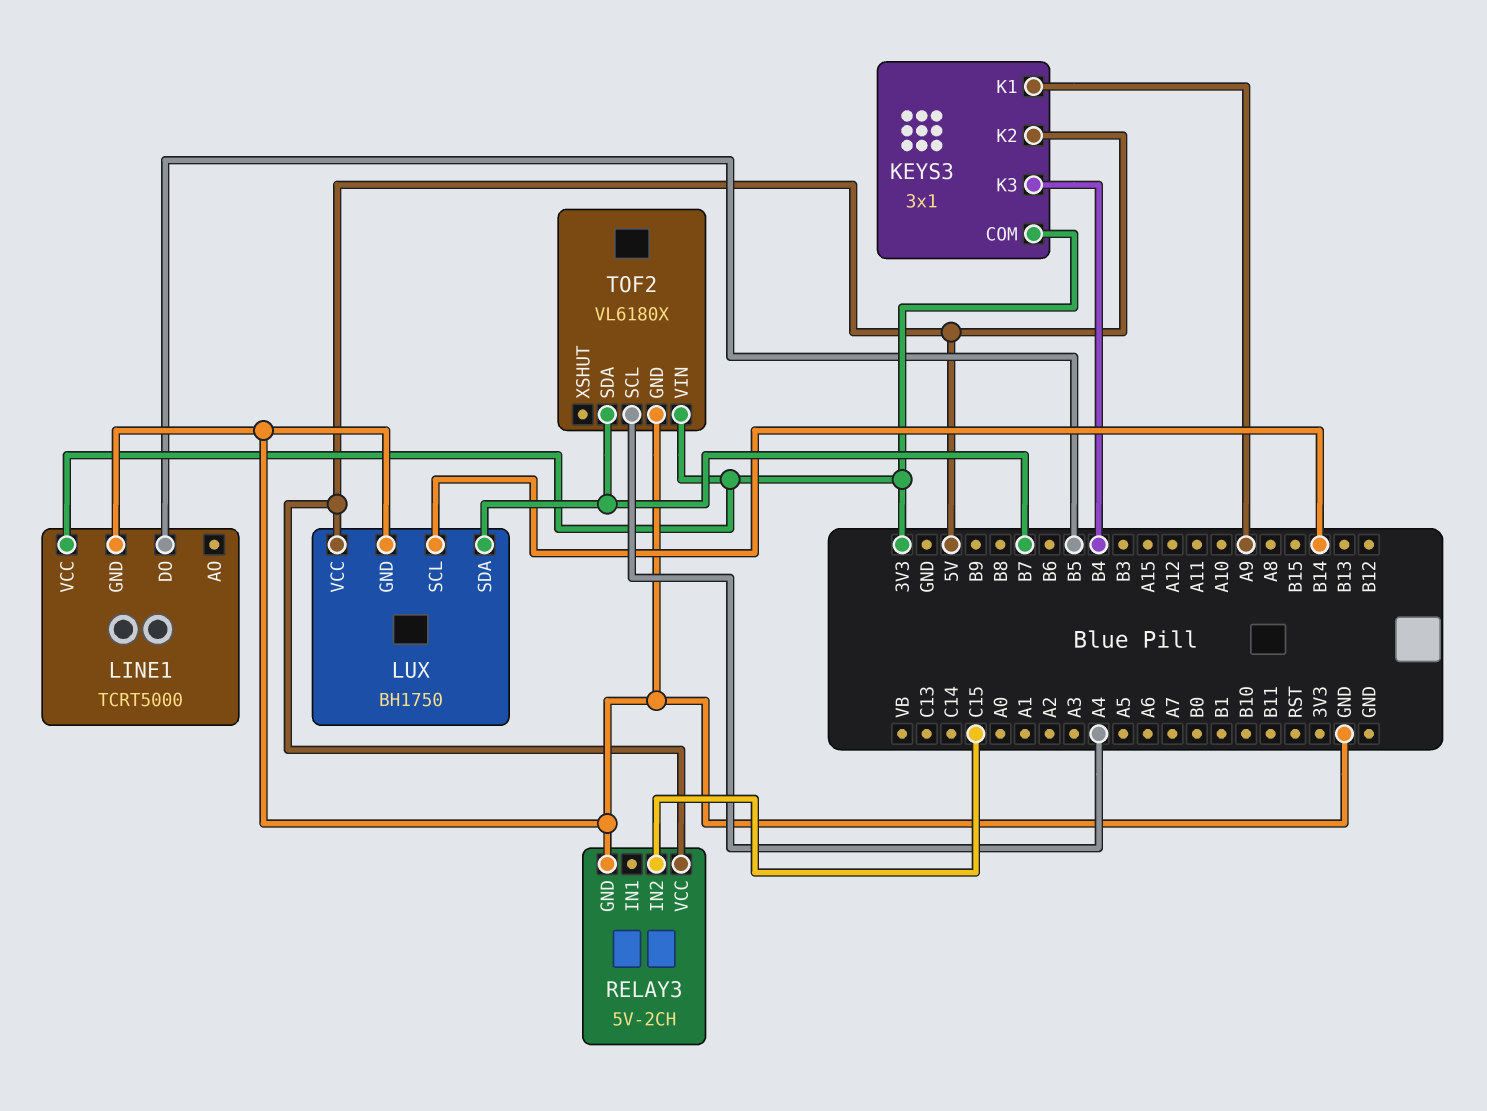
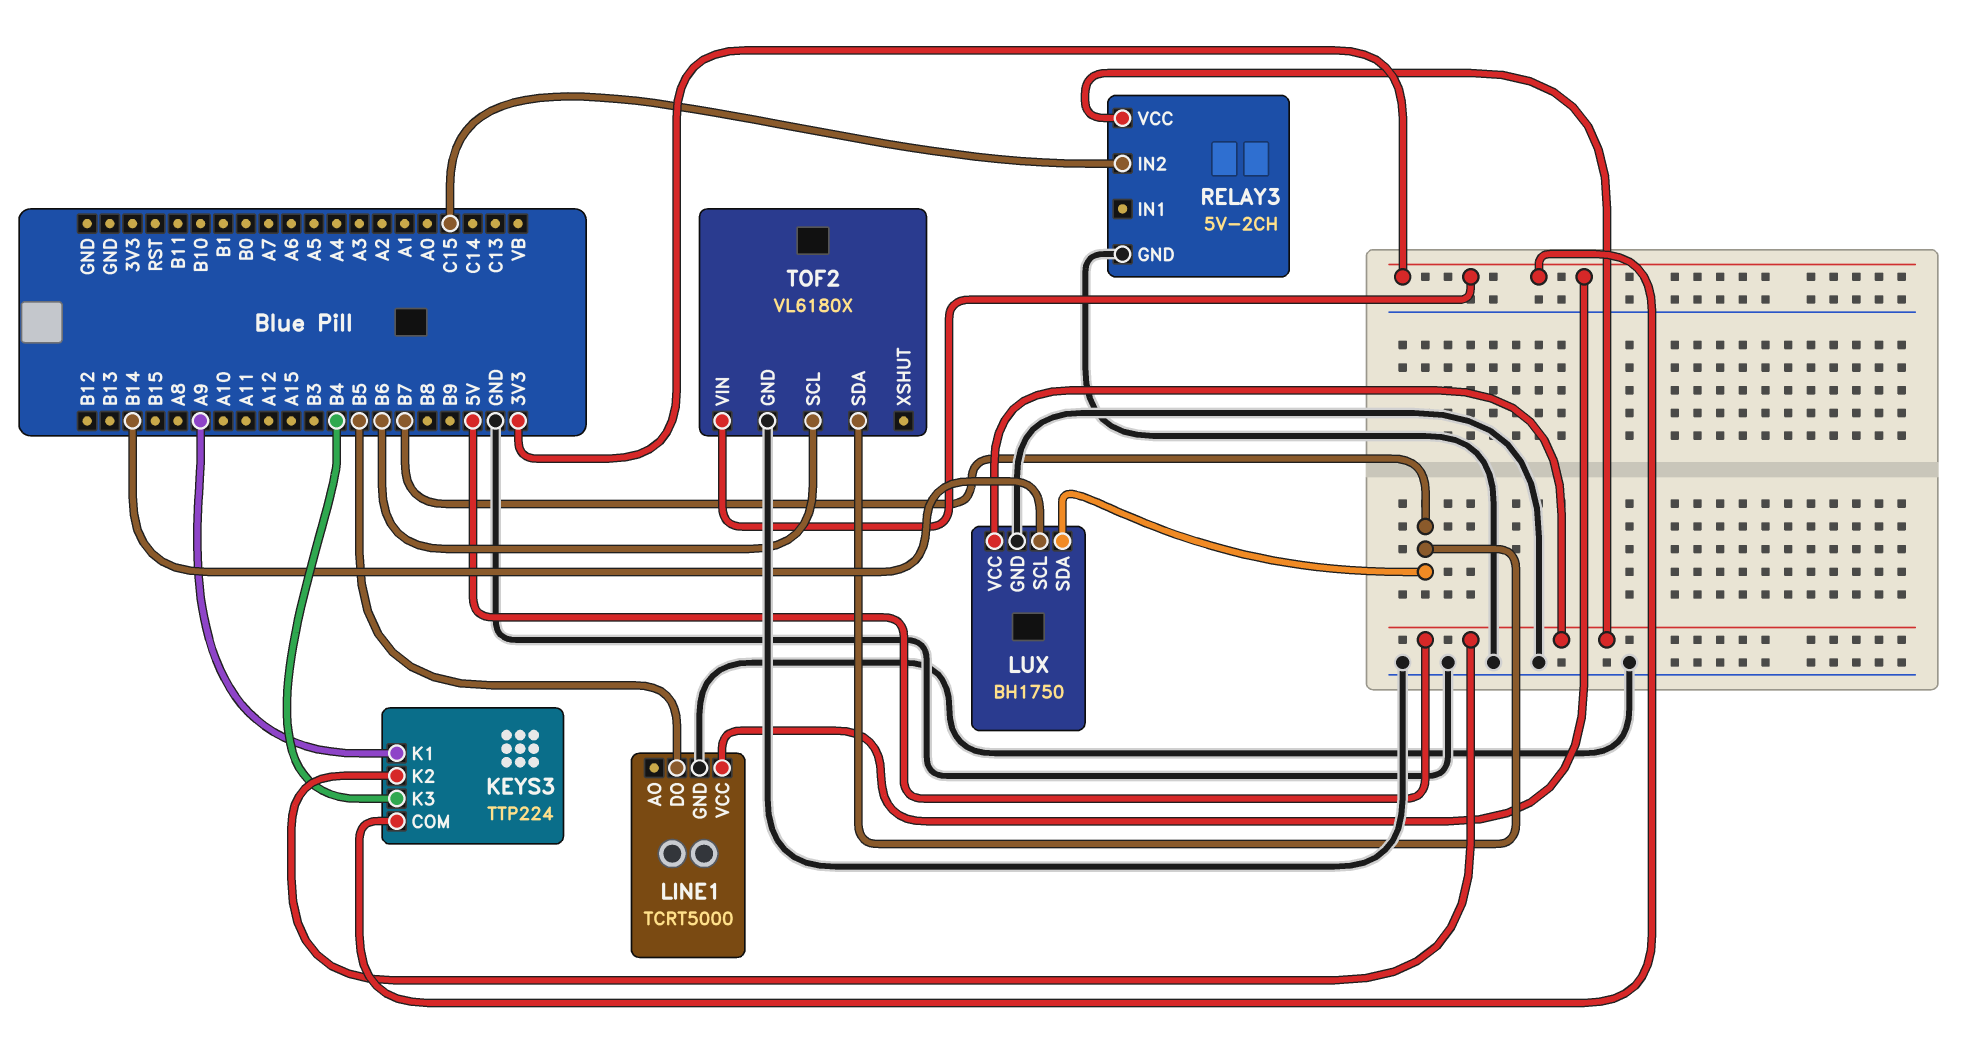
KEYS3: 3x1 -> TTP224
TOF2 pin SCL: A4 -> B6

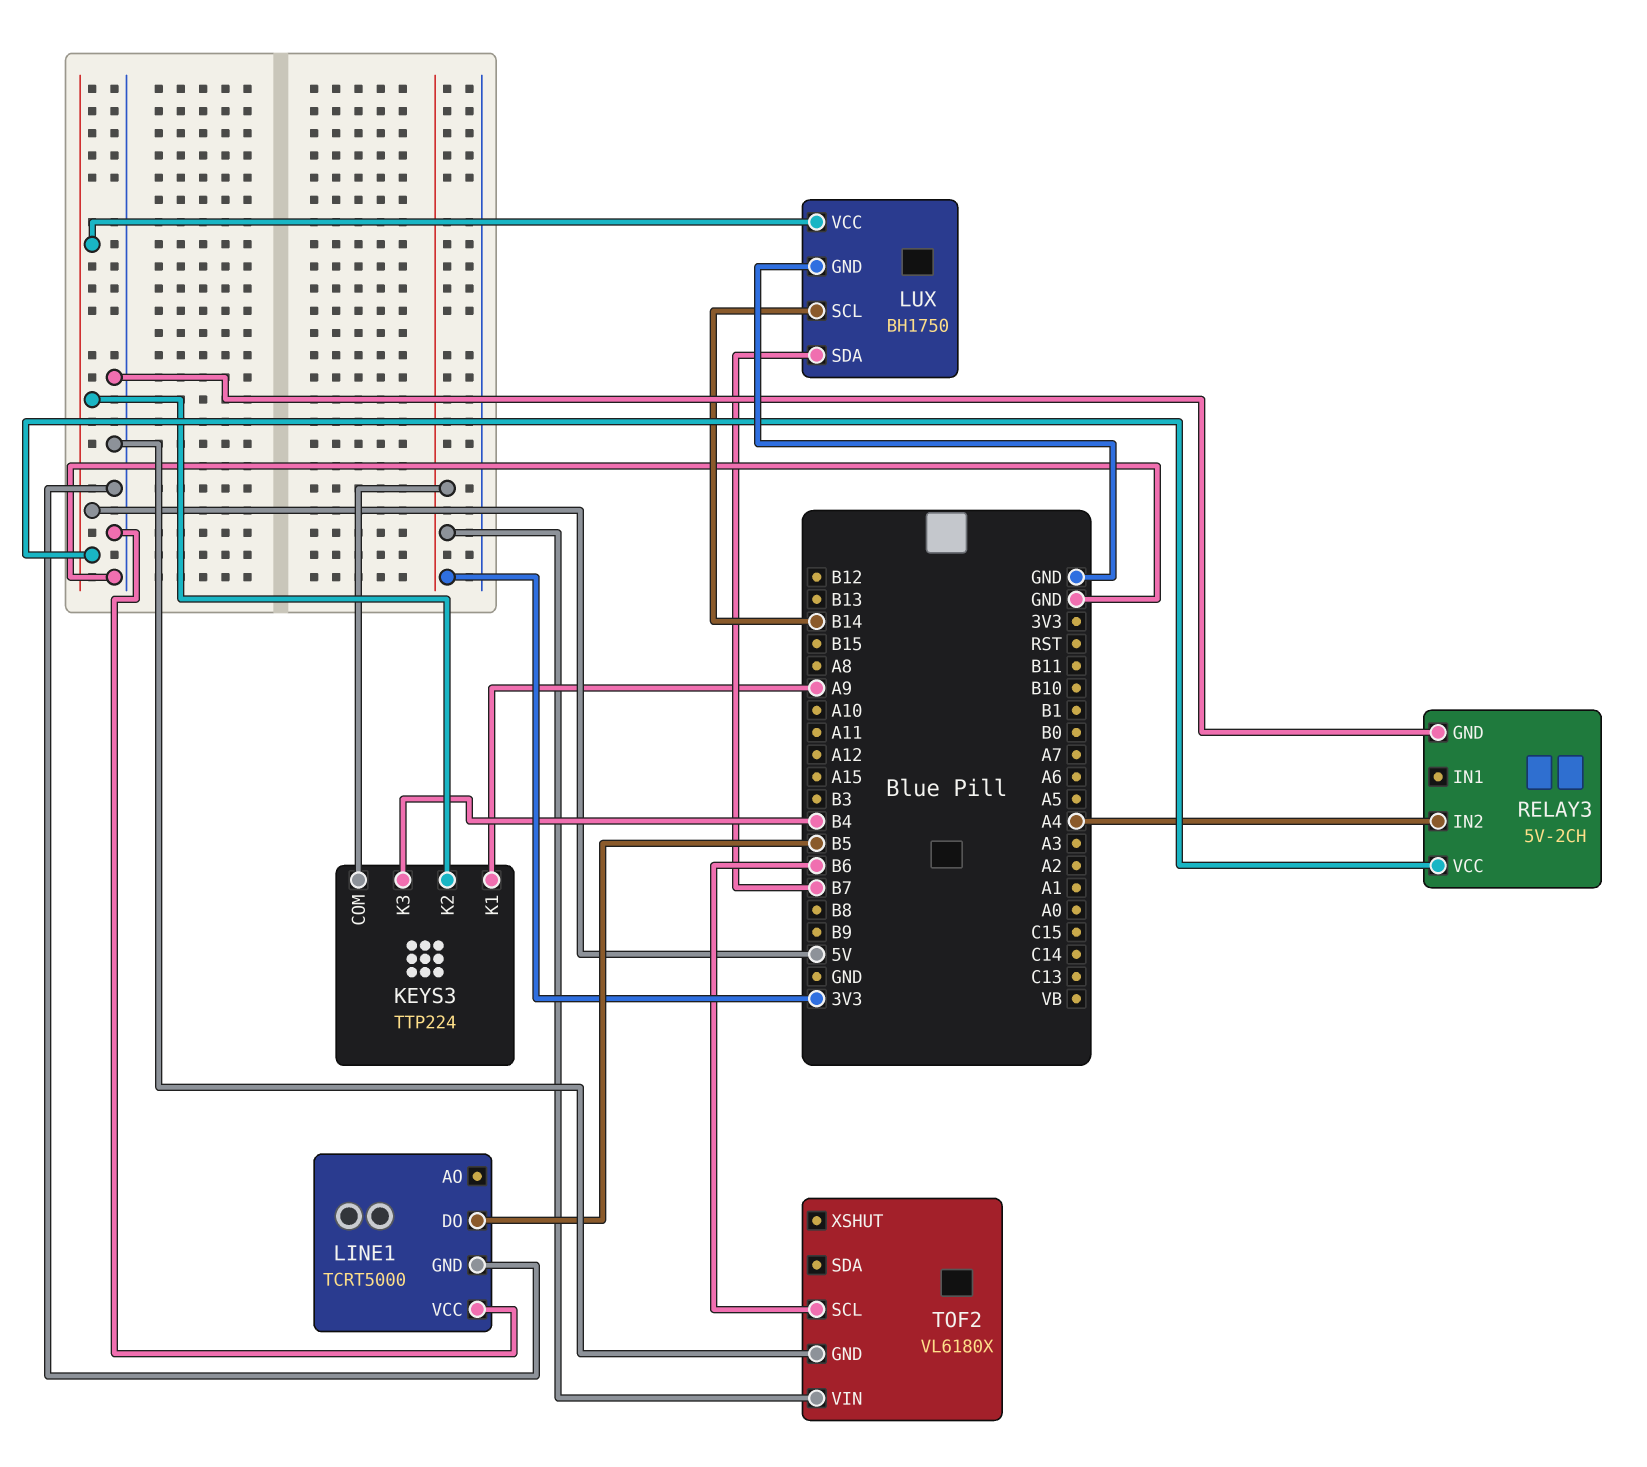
LINE1 pin VCC: 3V3 -> GND
RELAY3 pin IN2: C15 -> A4
TOF2 pin SDA: B7 -> none

